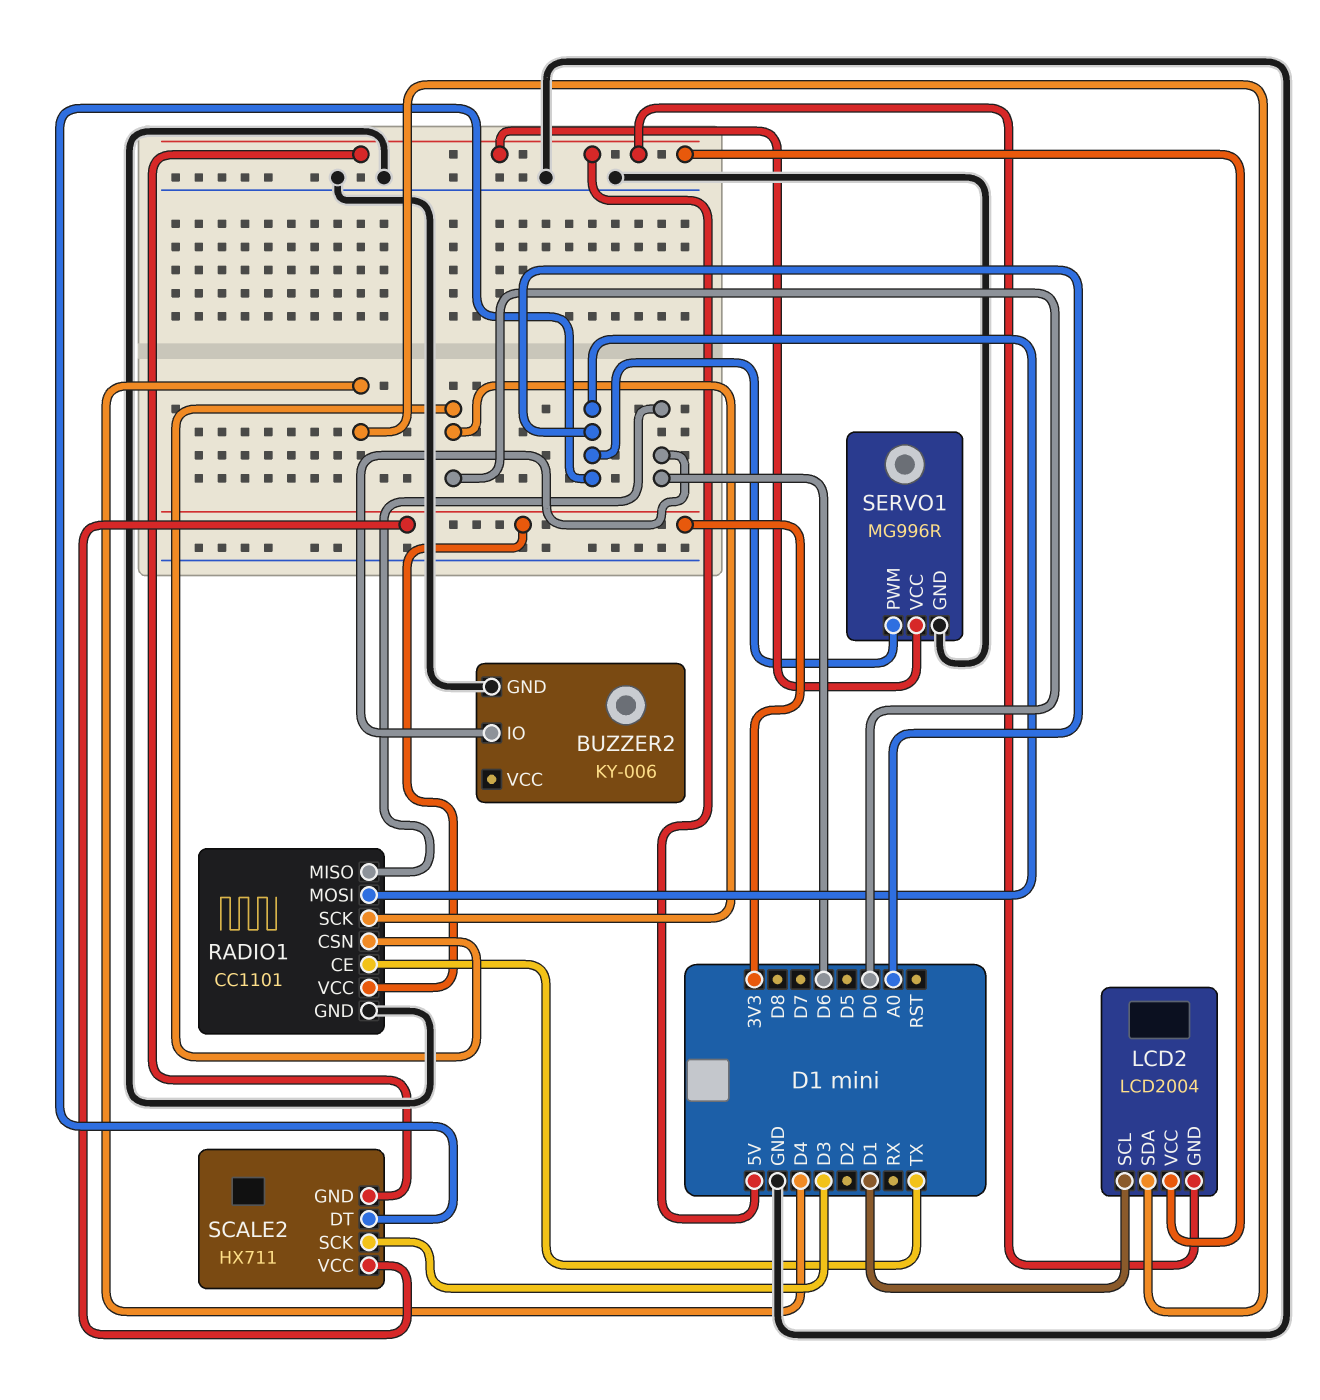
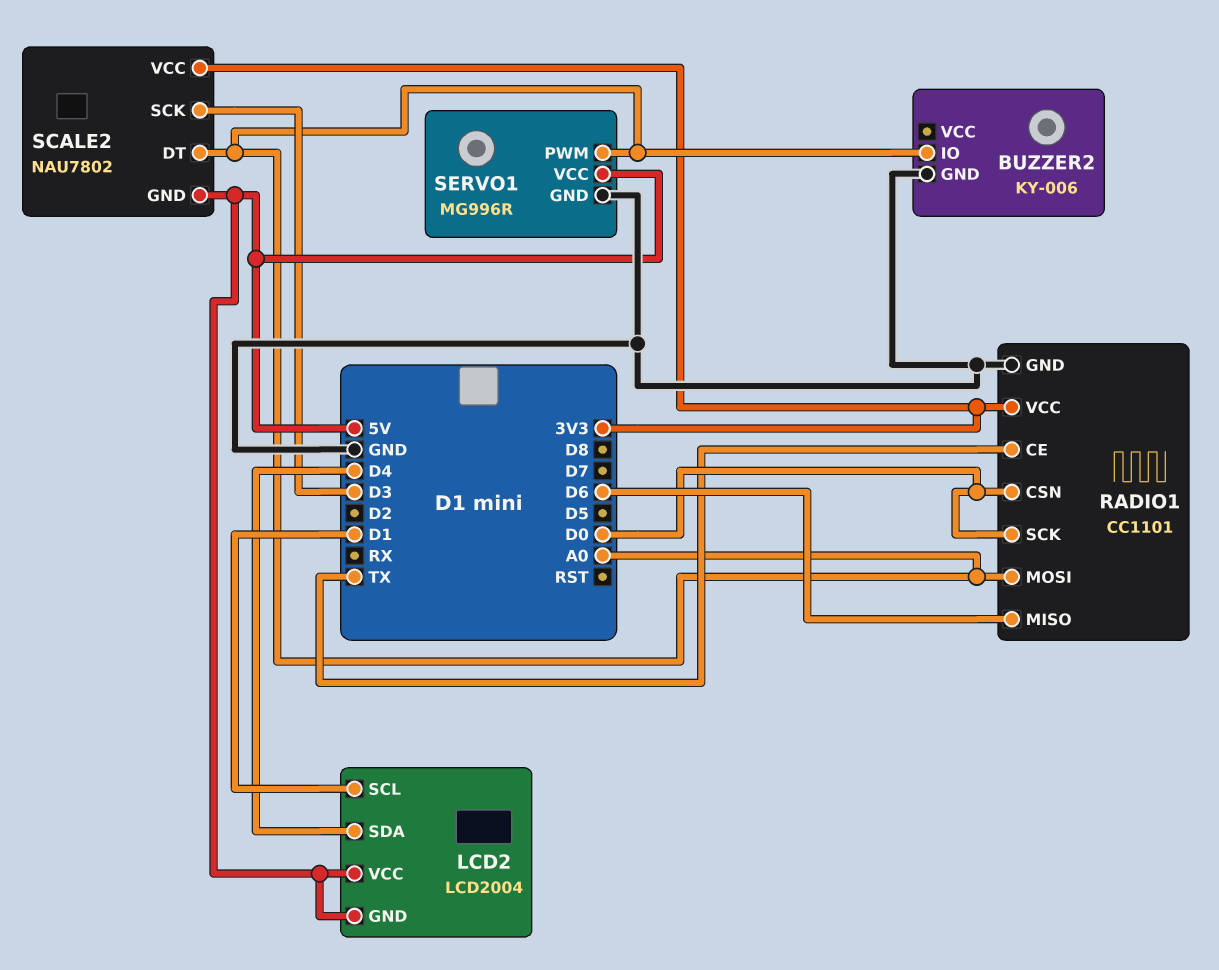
BUZZER2 pin IO: D6 -> A0
SCALE2: HX711 -> NAU7802

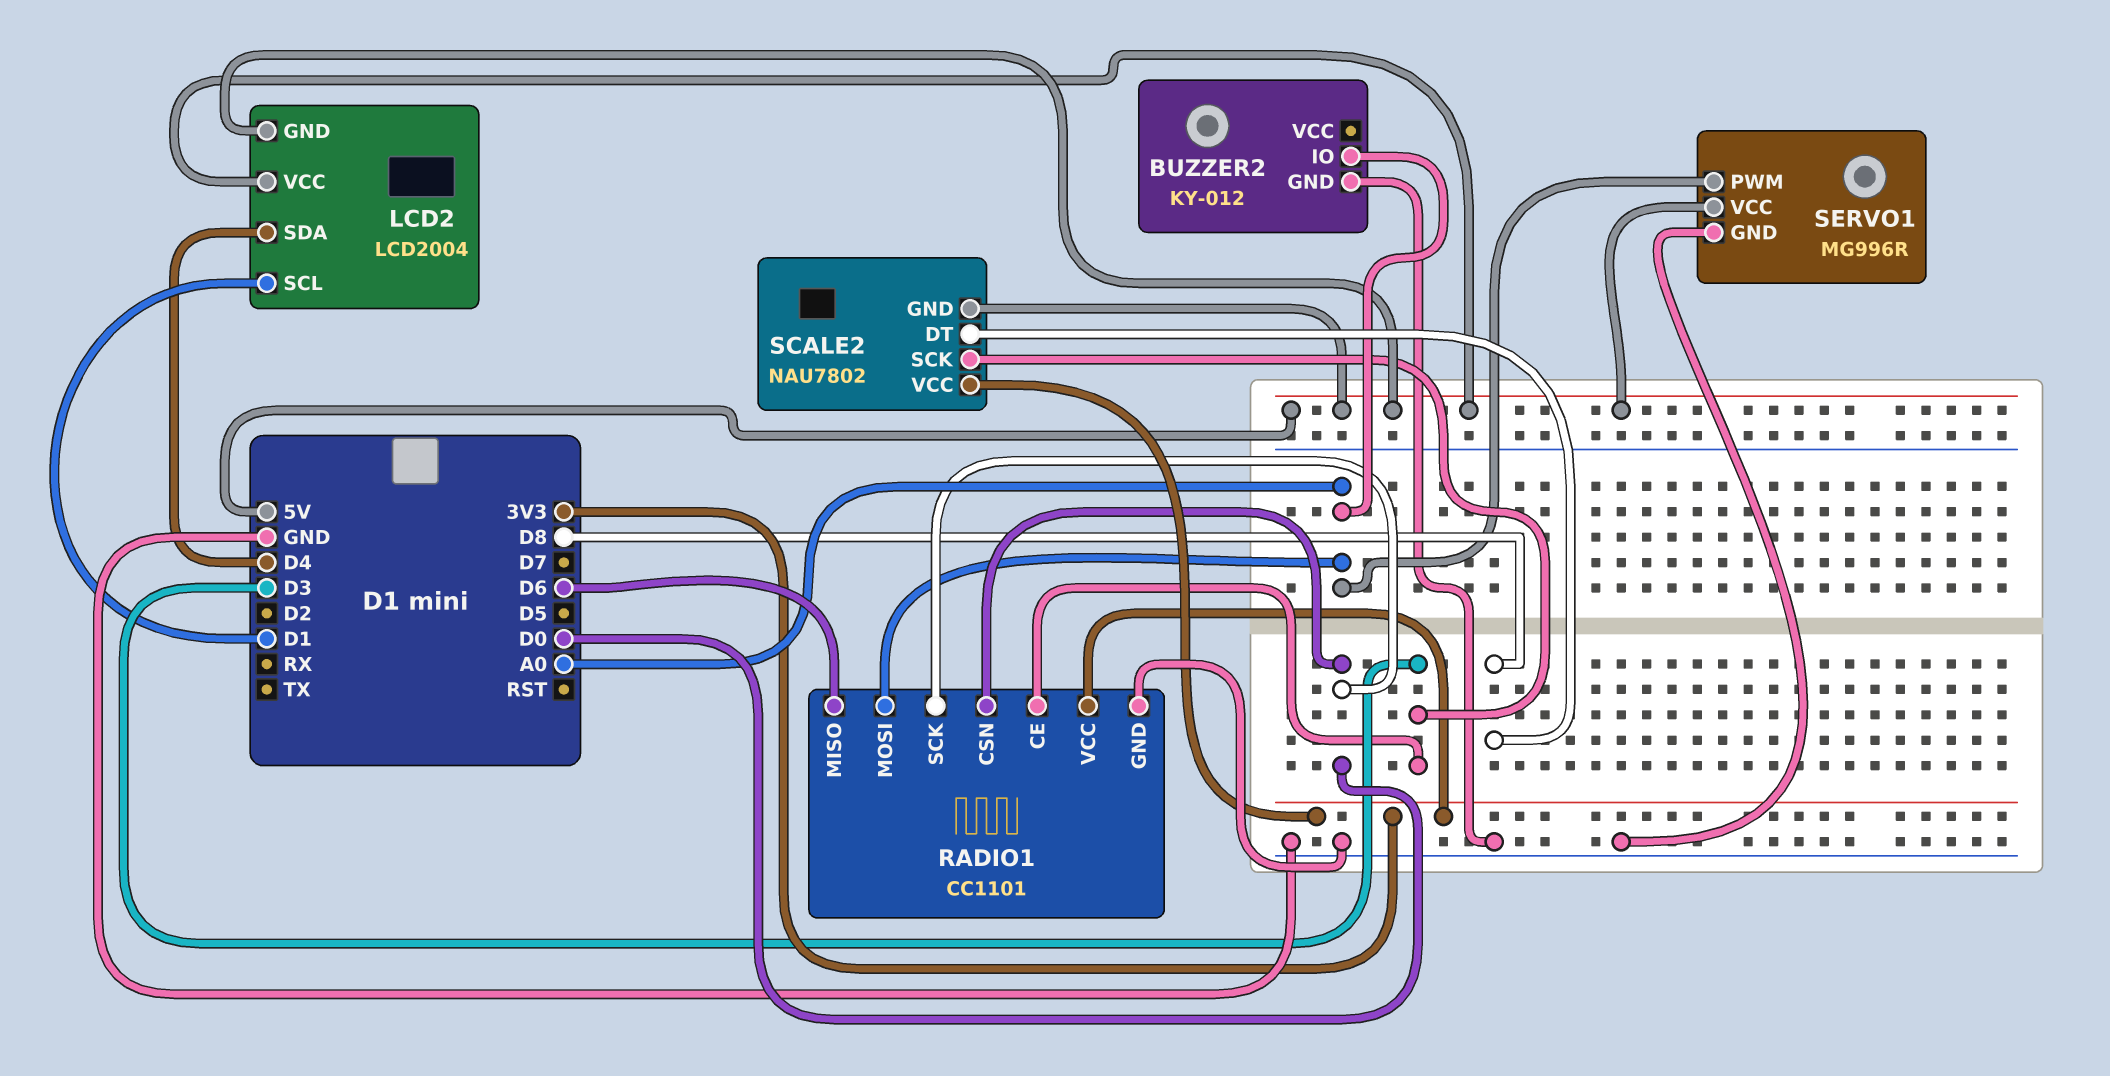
BUZZER2: KY-006 -> KY-012
RADIO1 pin CE: TX -> D3
SCALE2 pin DT: A0 -> D8

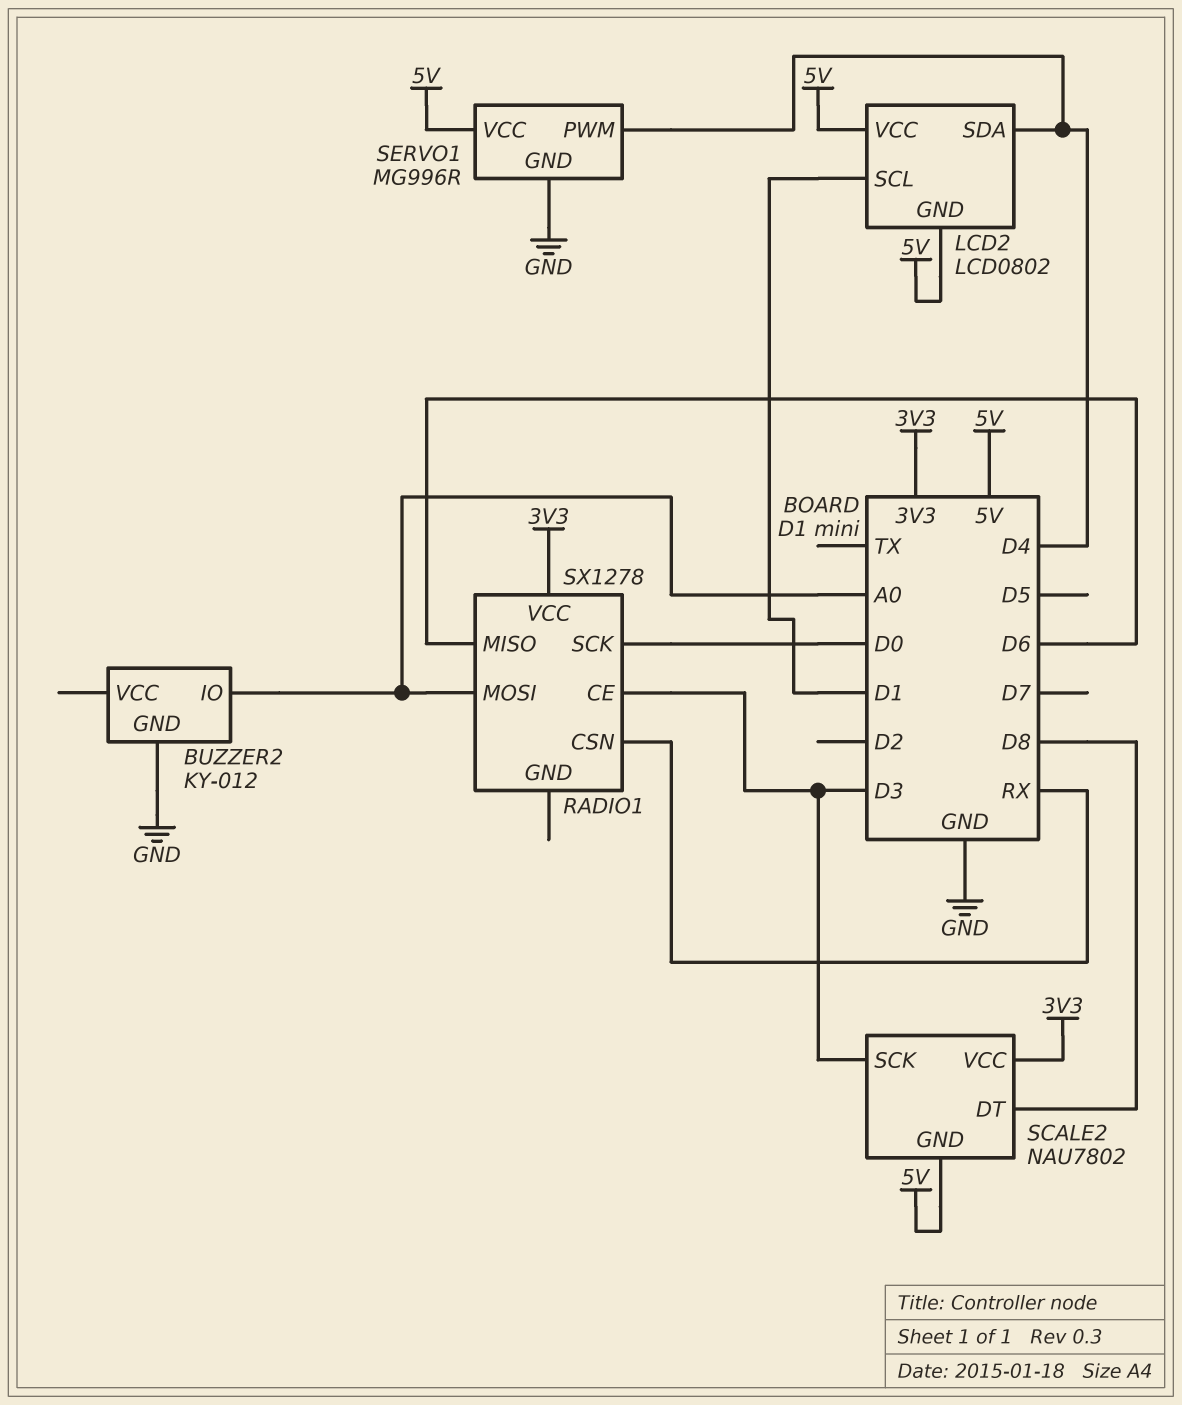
LCD2: LCD2004 -> LCD0802
RADIO1: CC1101 -> SX1278
RADIO1 pin CSN: D0 -> RX
RADIO1 pin GND: GND -> none
SERVO1 pin PWM: A0 -> D4

